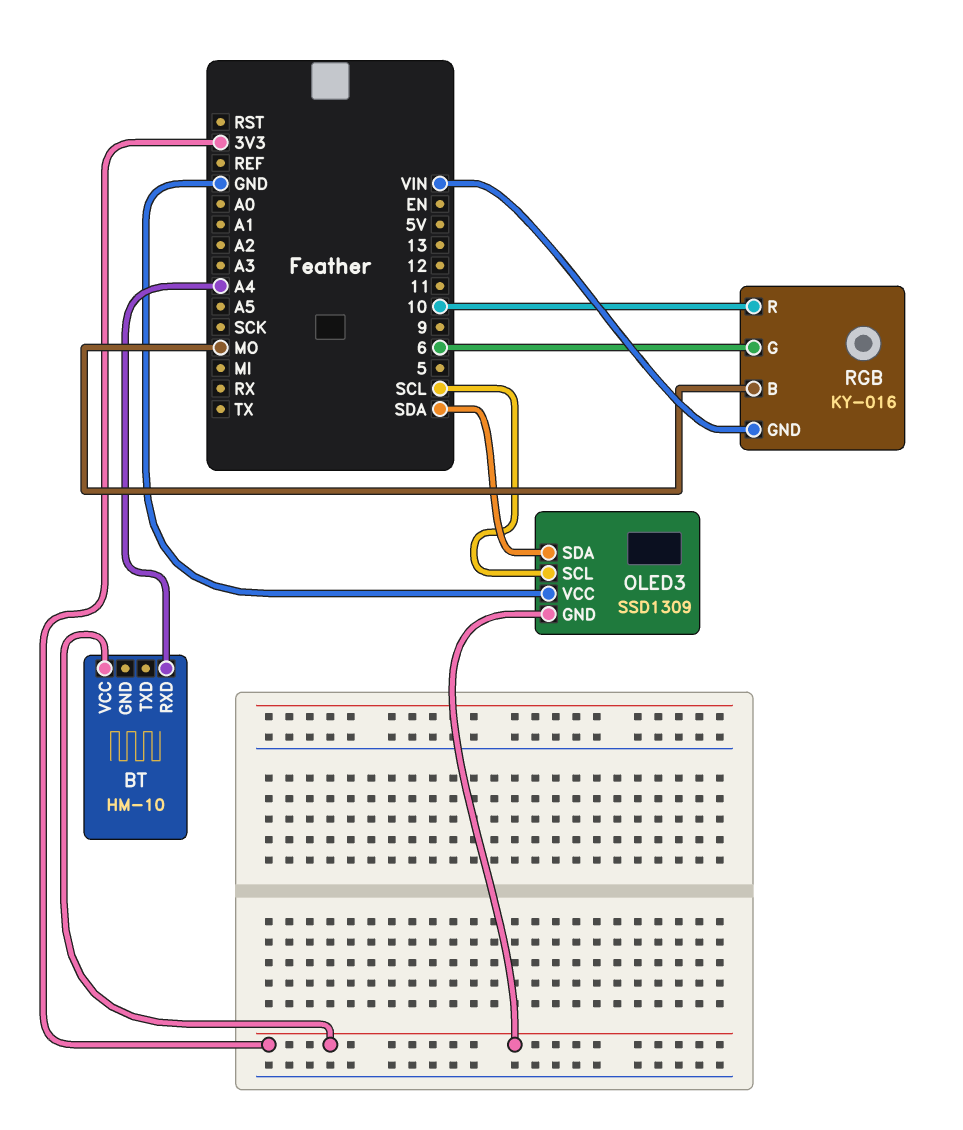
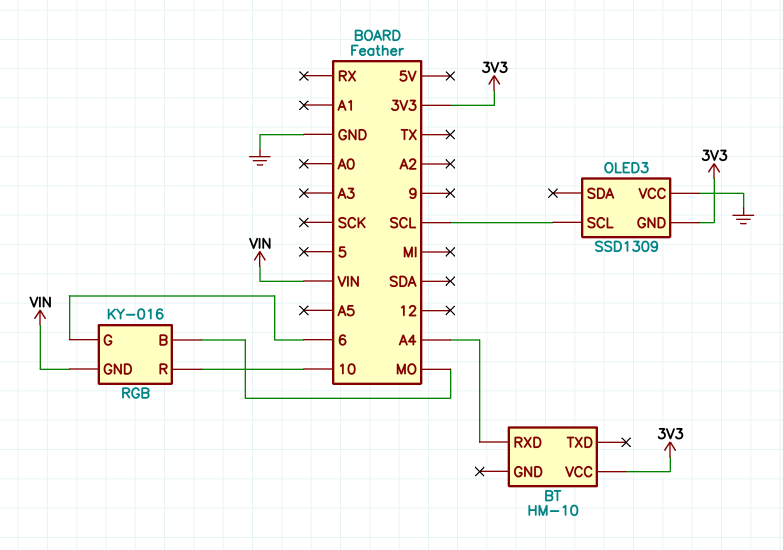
OLED3 pin SDA: SDA -> none

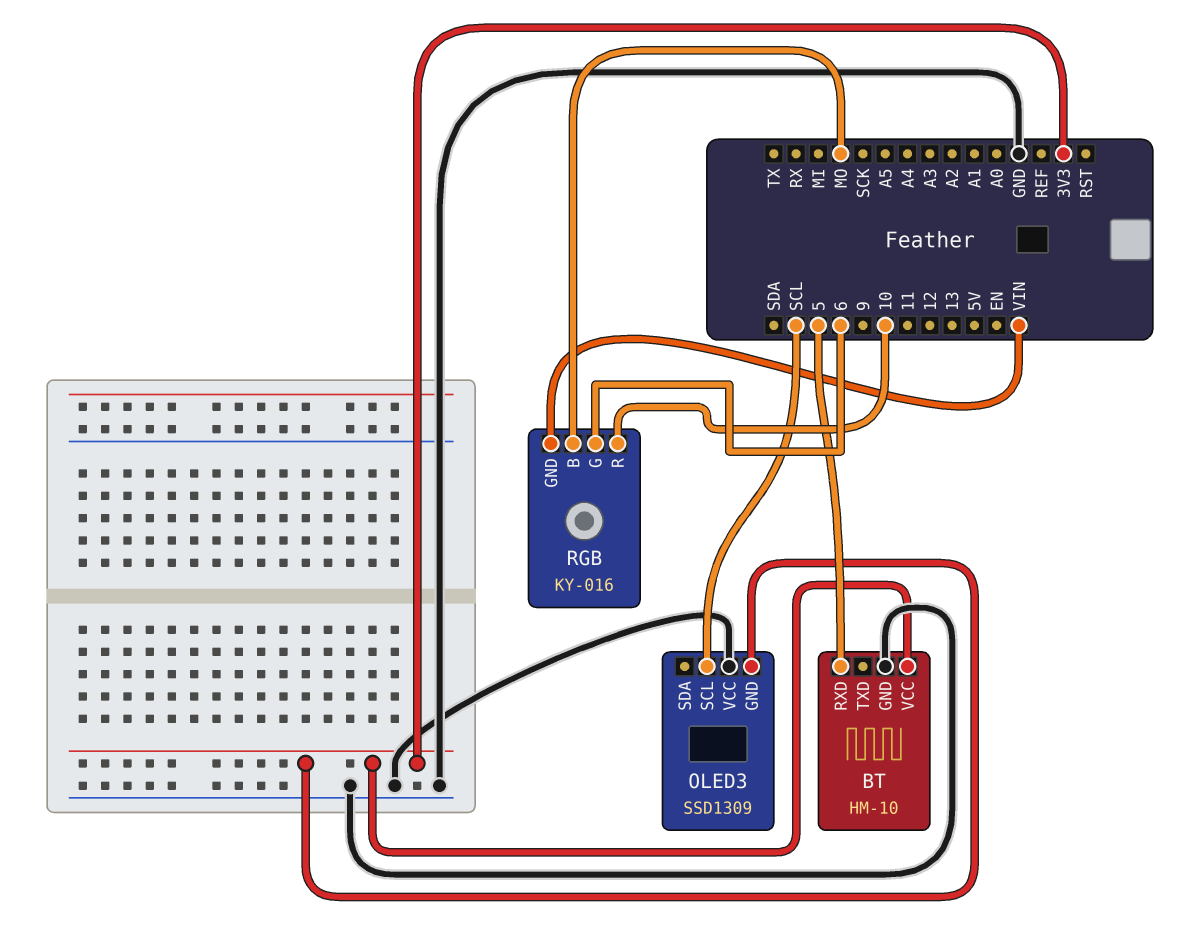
BT pin GND: none -> GND
BT pin RXD: A4 -> 5

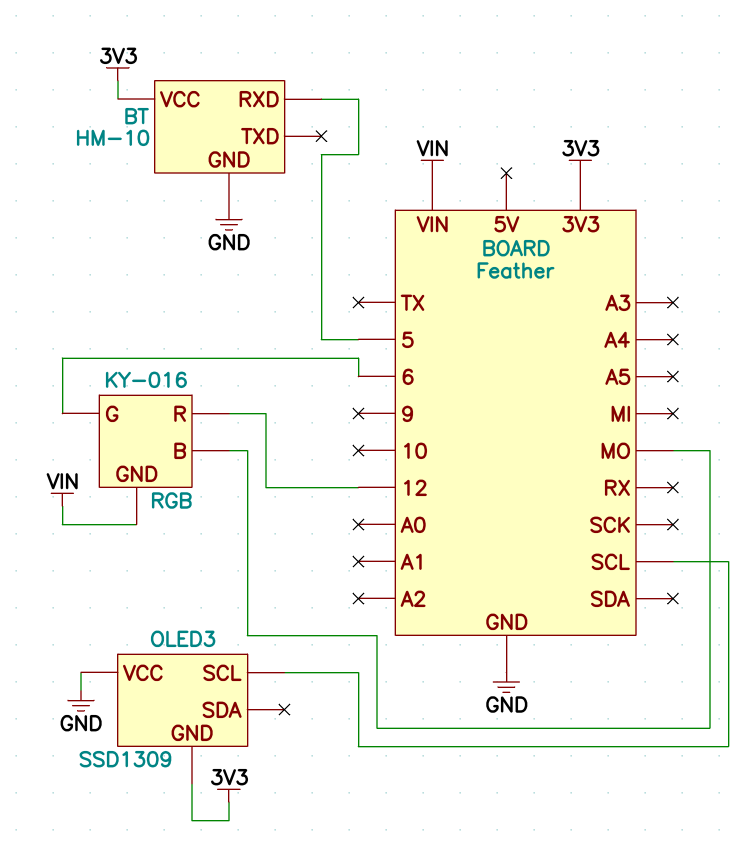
RGB pin R: 10 -> 12

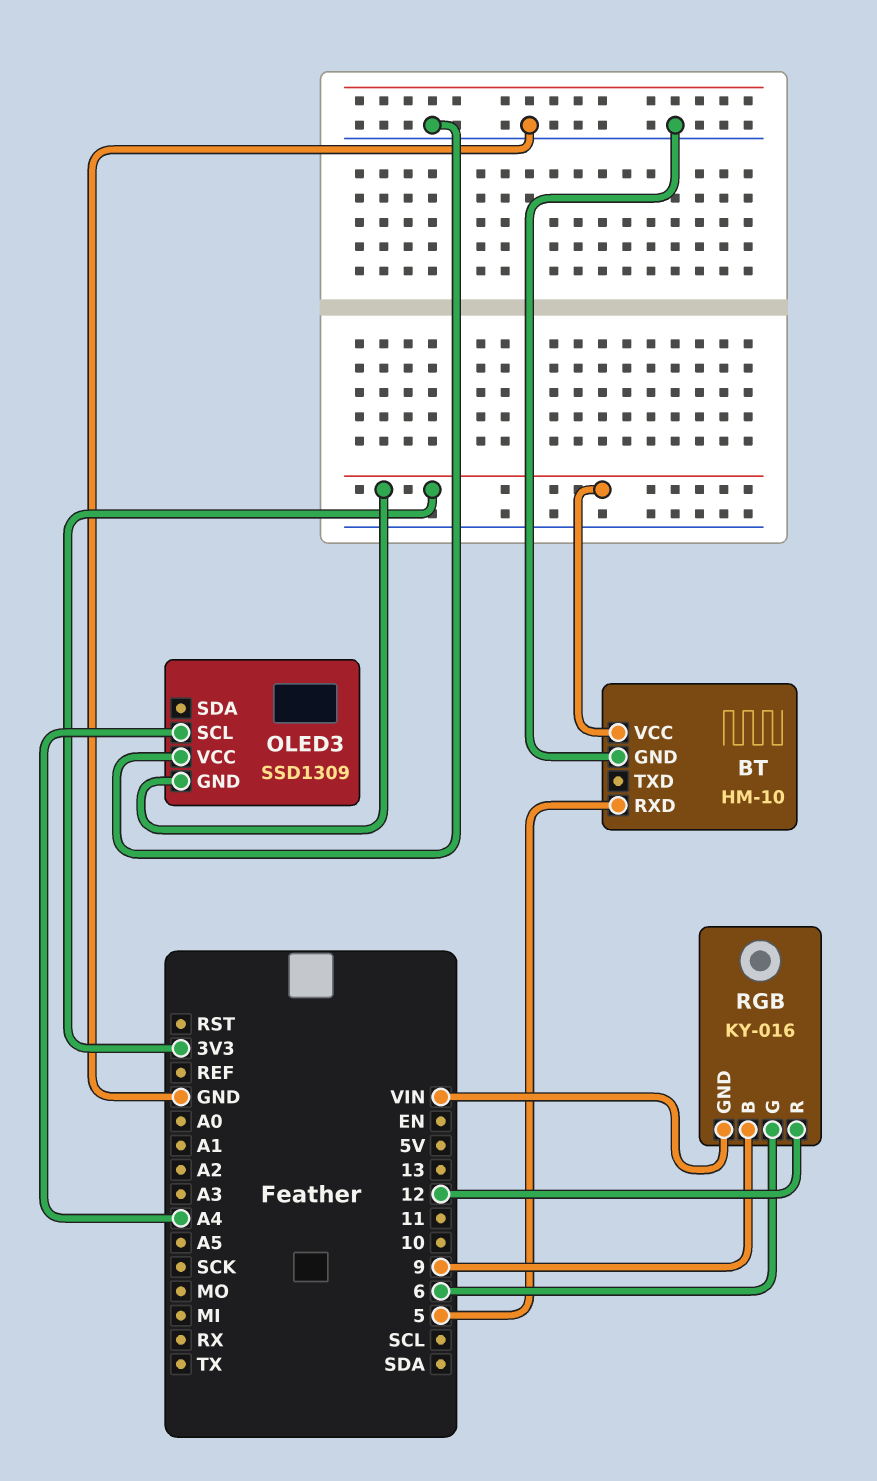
OLED3 pin SCL: SCL -> A4
RGB pin B: MO -> 9

